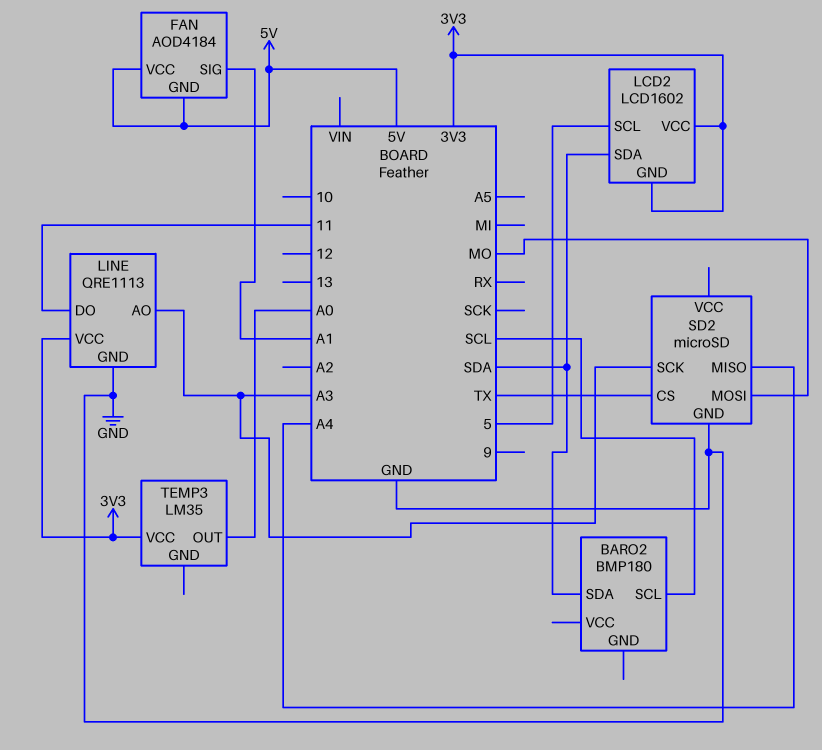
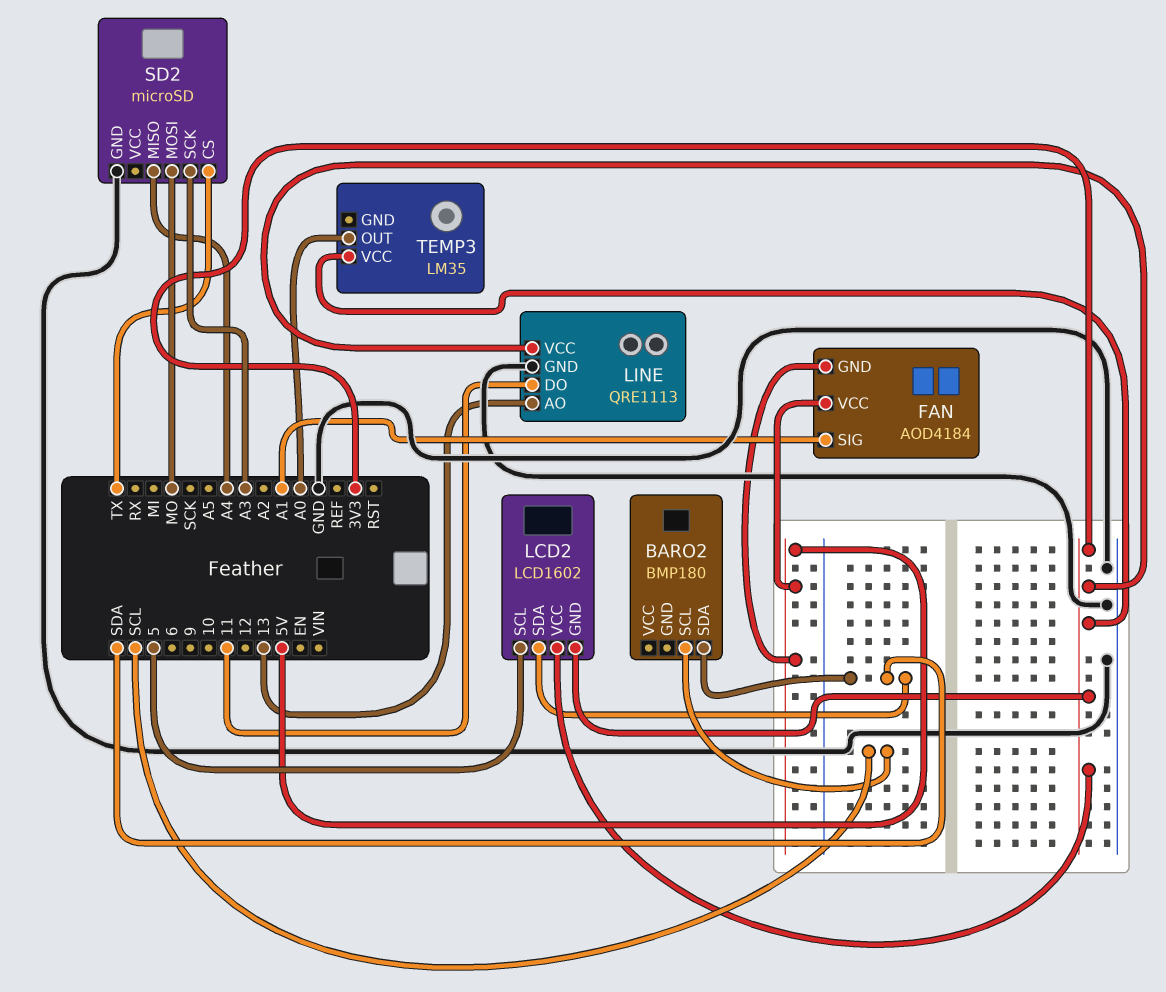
LINE pin AO: A3 -> 13

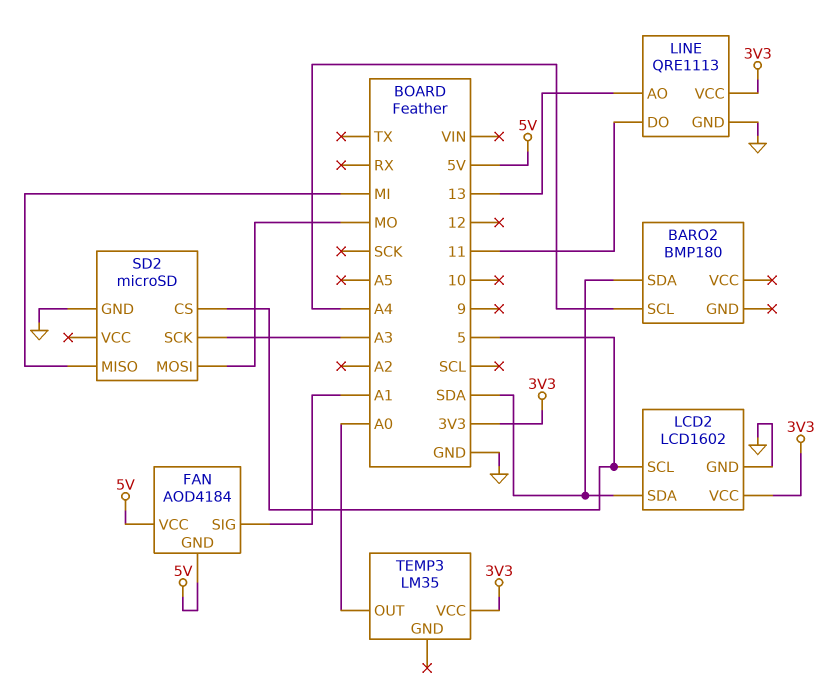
BARO2 pin SCL: SCL -> A4
LCD2 pin GND: 3V3 -> GND
SD2 pin CS: TX -> 5
SD2 pin MISO: A4 -> MI

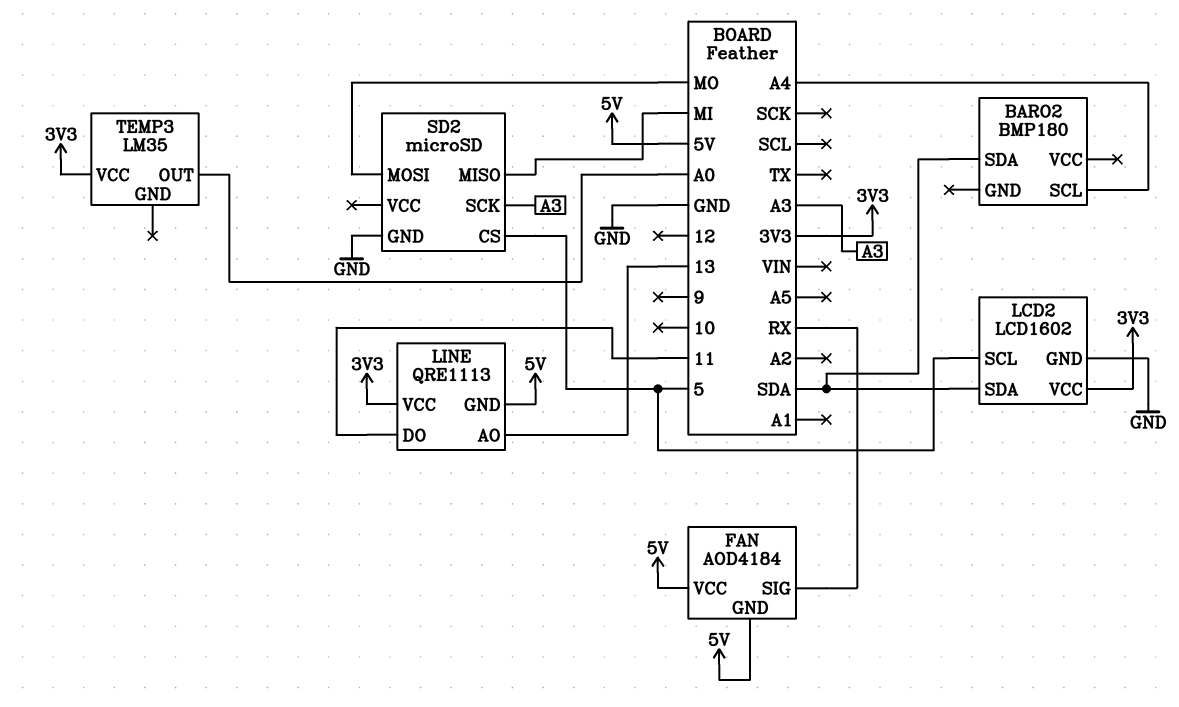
FAN pin SIG: A1 -> RX
LINE pin GND: GND -> 5V

